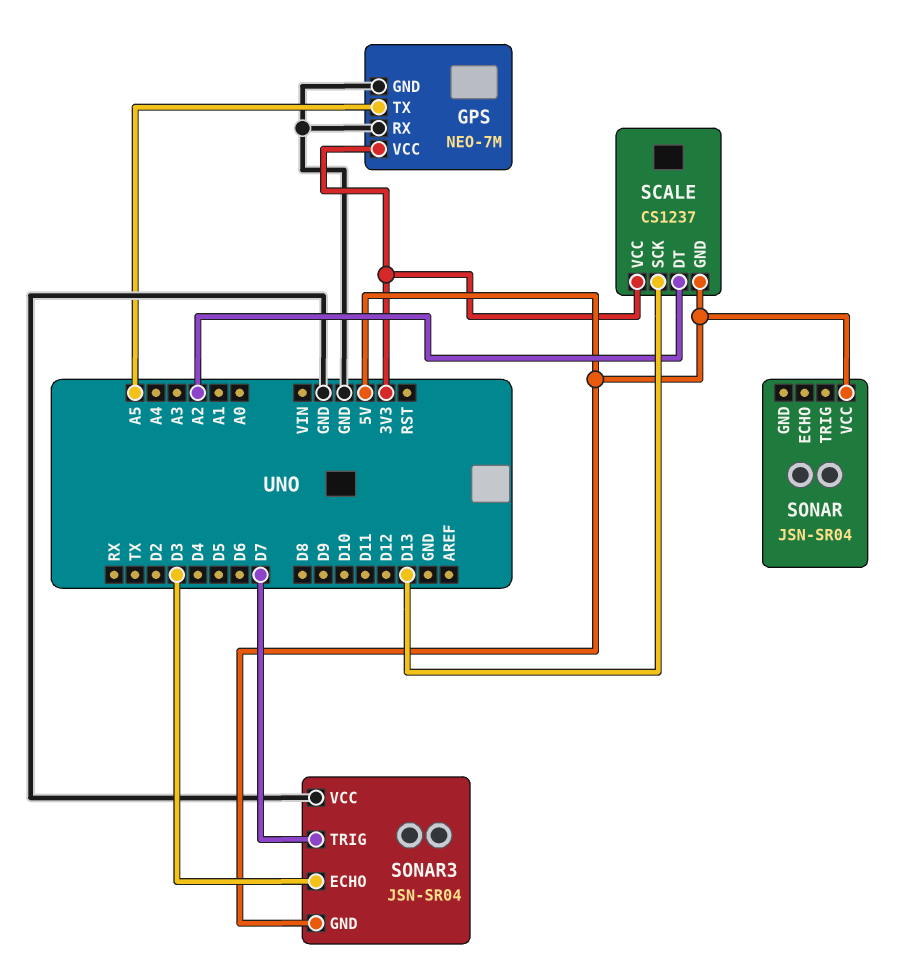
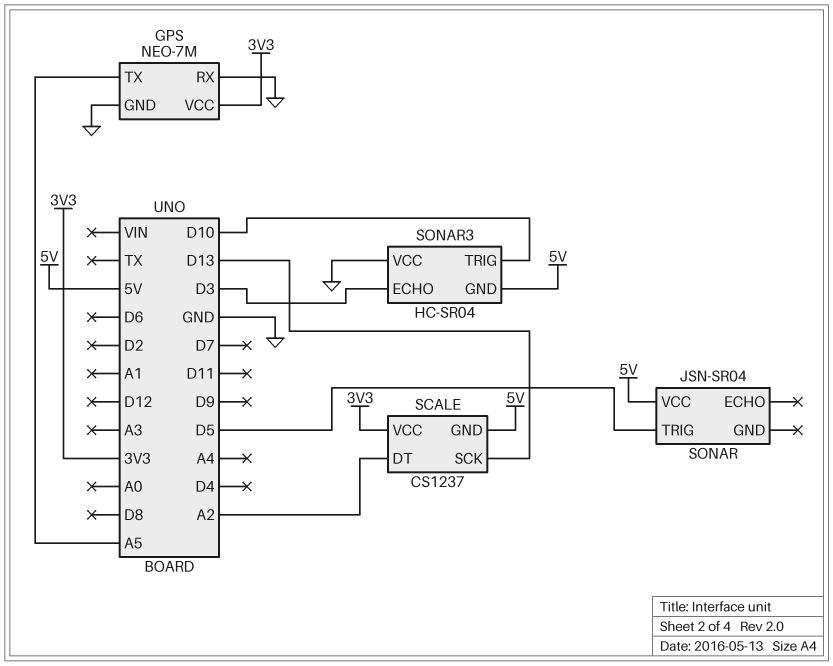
SONAR pin TRIG: none -> D5
SONAR3: JSN-SR04 -> HC-SR04
SONAR3 pin TRIG: D7 -> D10

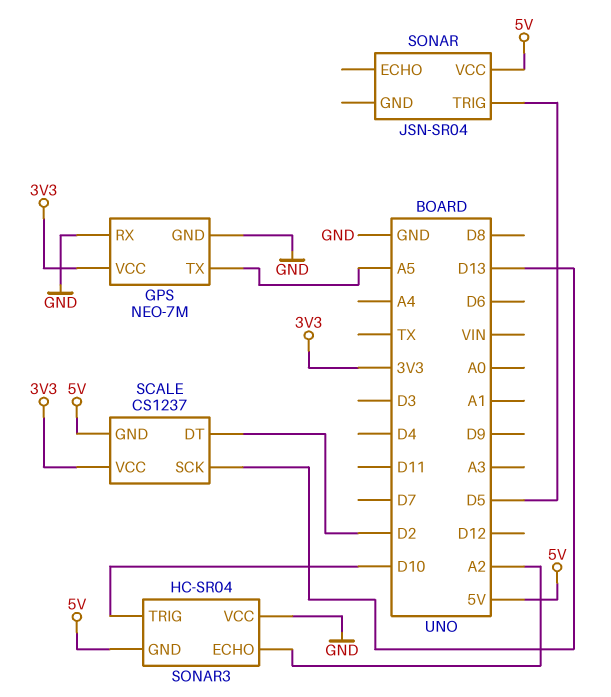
SCALE pin DT: A2 -> D2
SONAR3 pin ECHO: D3 -> A2

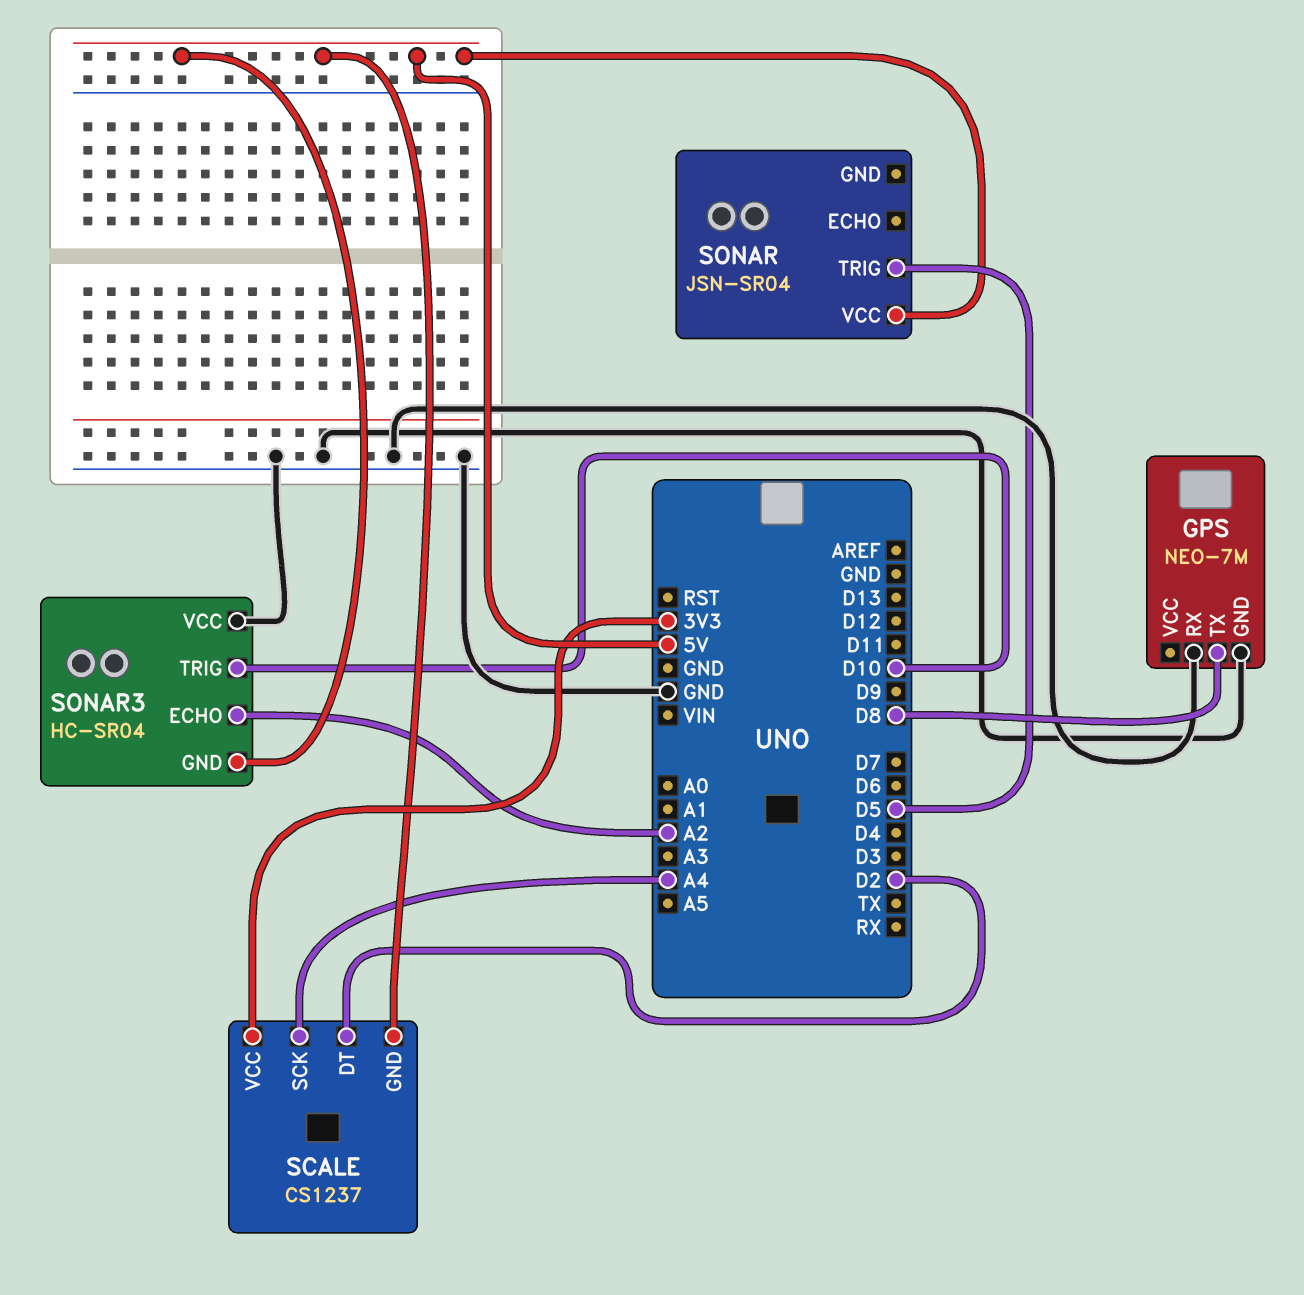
GPS pin TX: A5 -> D8
GPS pin VCC: 3V3 -> none
SCALE pin SCK: D13 -> A4

